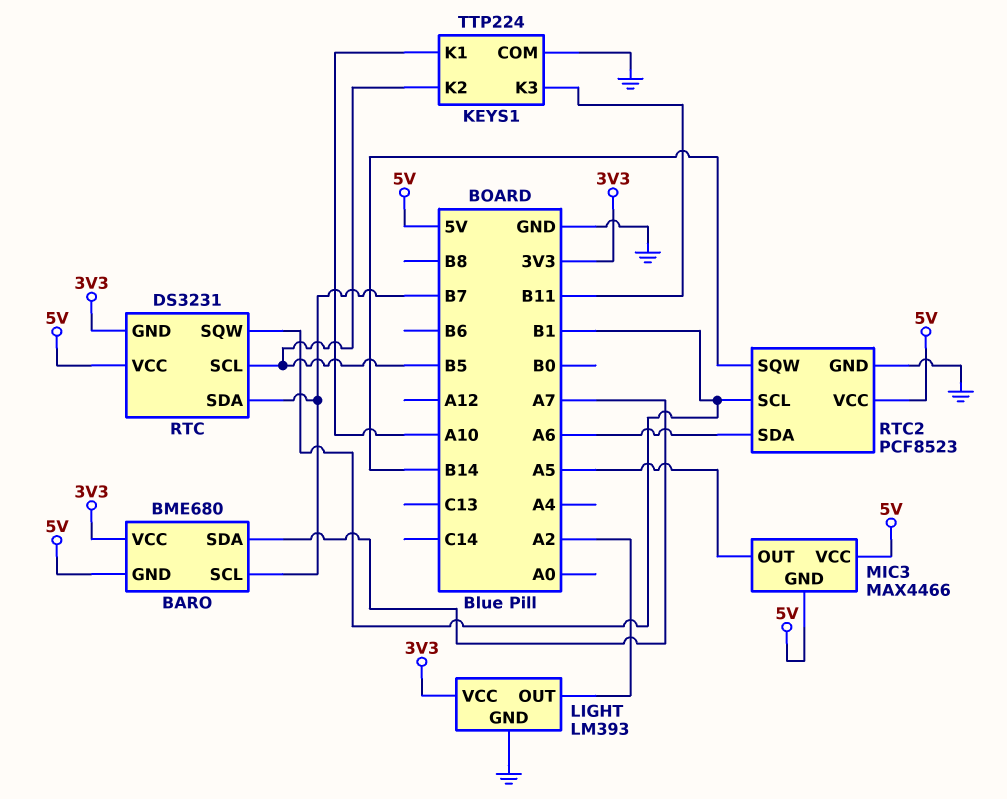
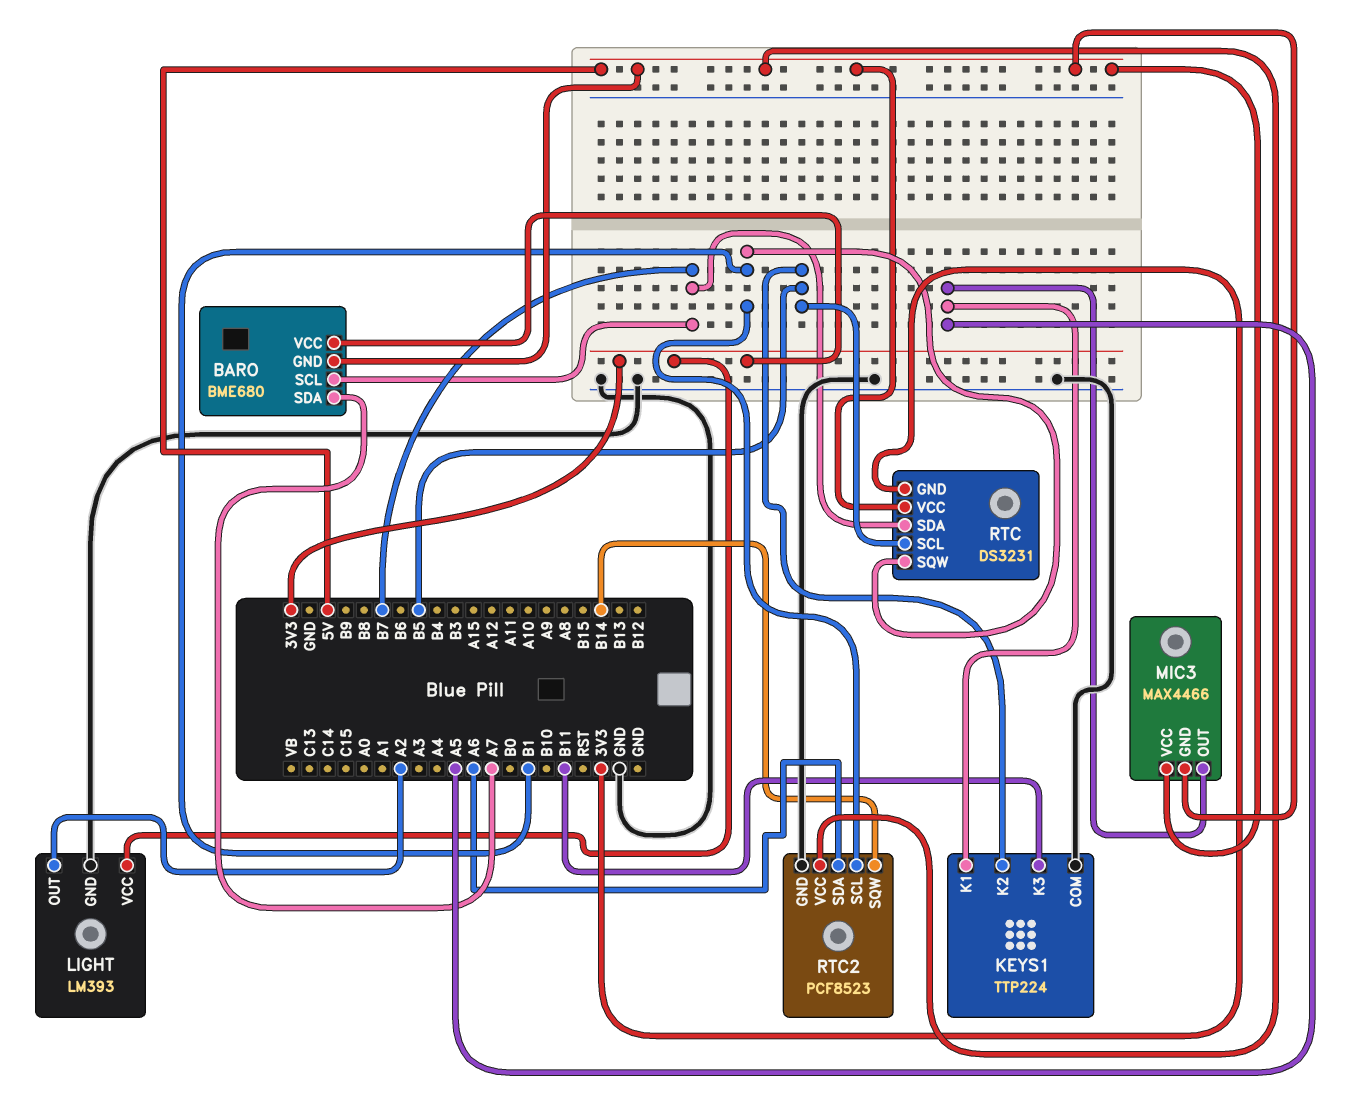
KEYS1 pin K1: A10 -> A5

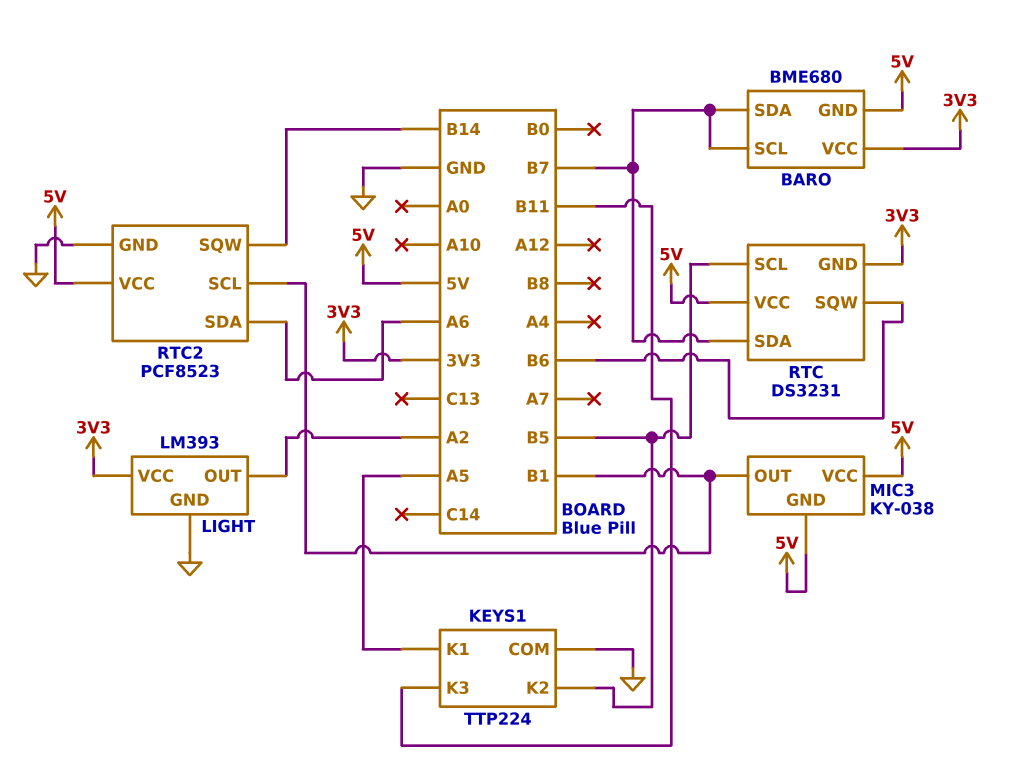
BARO pin SDA: A7 -> B7
MIC3: MAX4466 -> KY-038
MIC3 pin OUT: A5 -> B1
RTC pin SQW: B1 -> B6

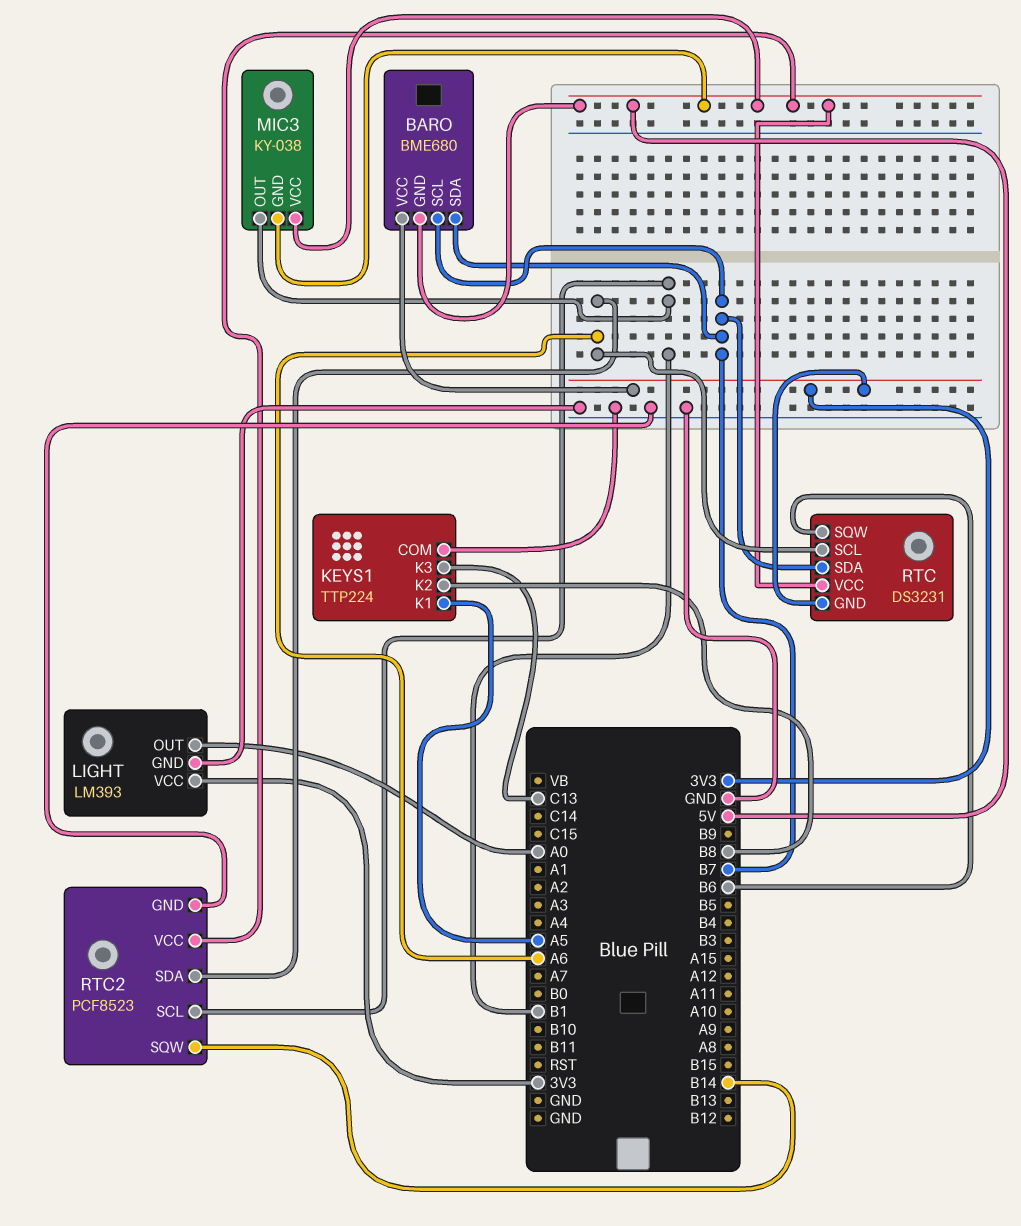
KEYS1 pin K2: B5 -> B8
KEYS1 pin K3: B11 -> C13
LIGHT pin OUT: A2 -> A0
RTC pin SCL: B5 -> A6

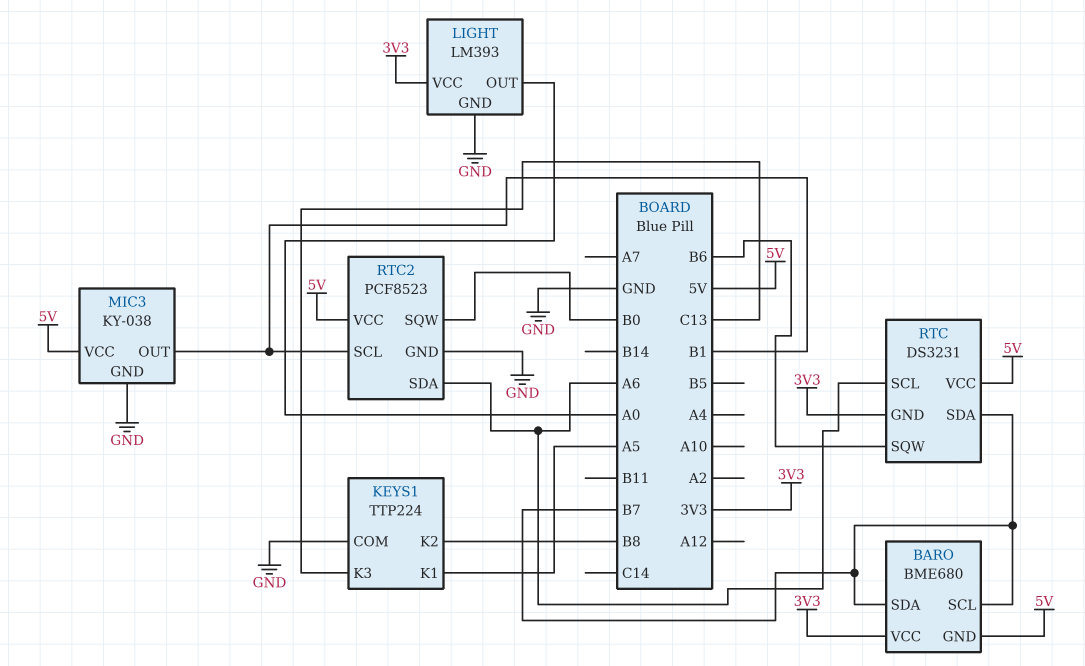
MIC3 pin GND: 5V -> GND
RTC2 pin SQW: B14 -> B0

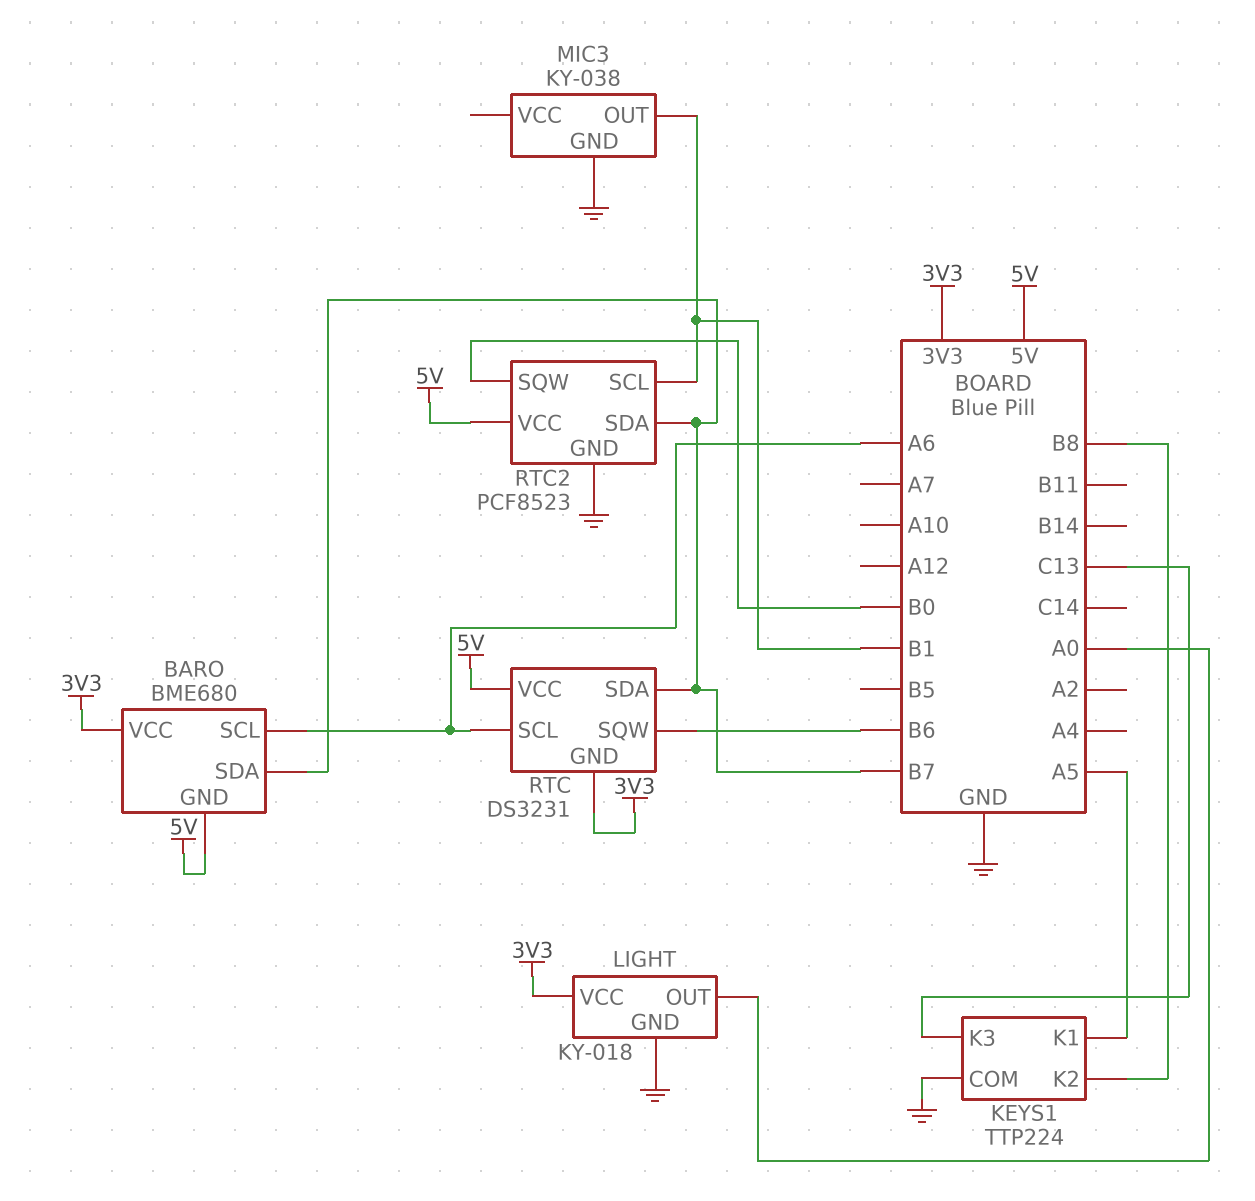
BARO pin SCL: B7 -> A6
LIGHT: LM393 -> KY-018
MIC3 pin VCC: 5V -> none
RTC2 pin SDA: A6 -> B7

